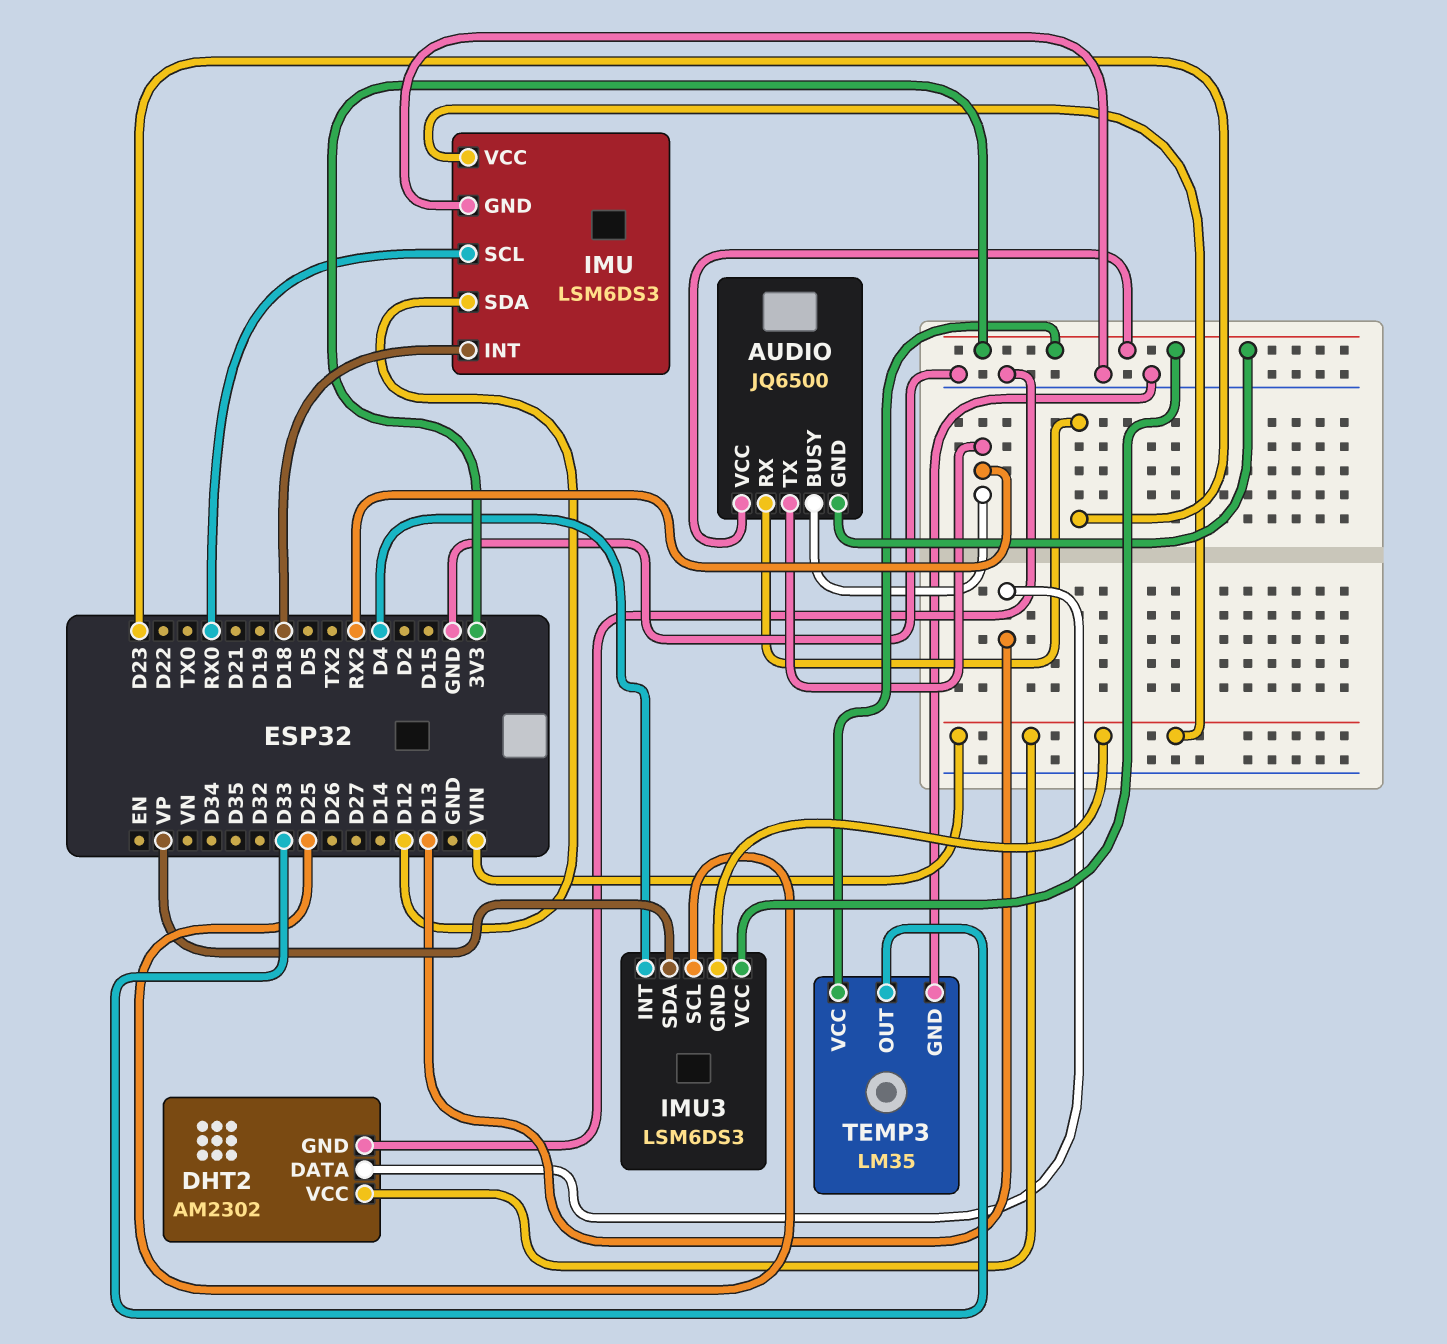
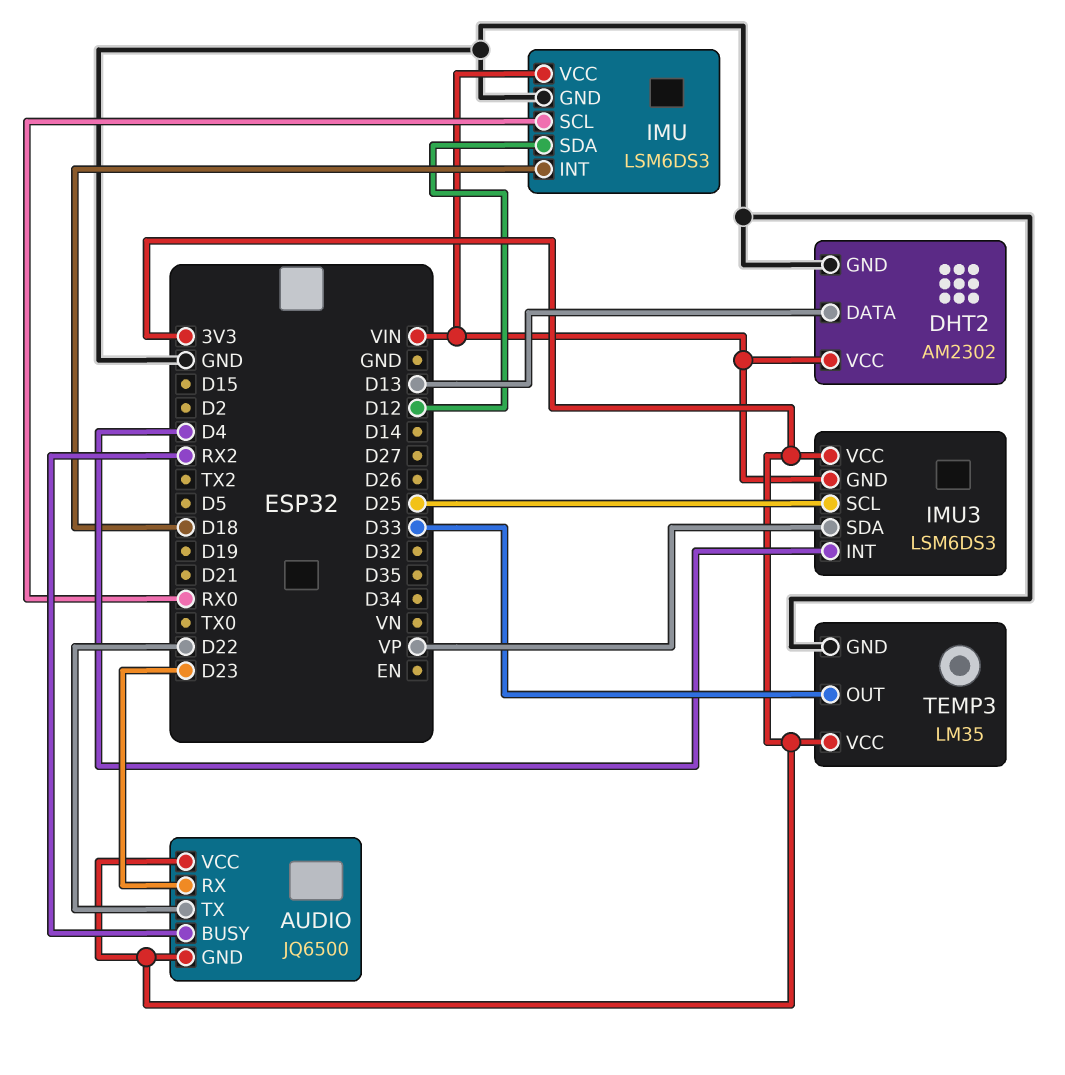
AUDIO pin TX: RX2 -> D22

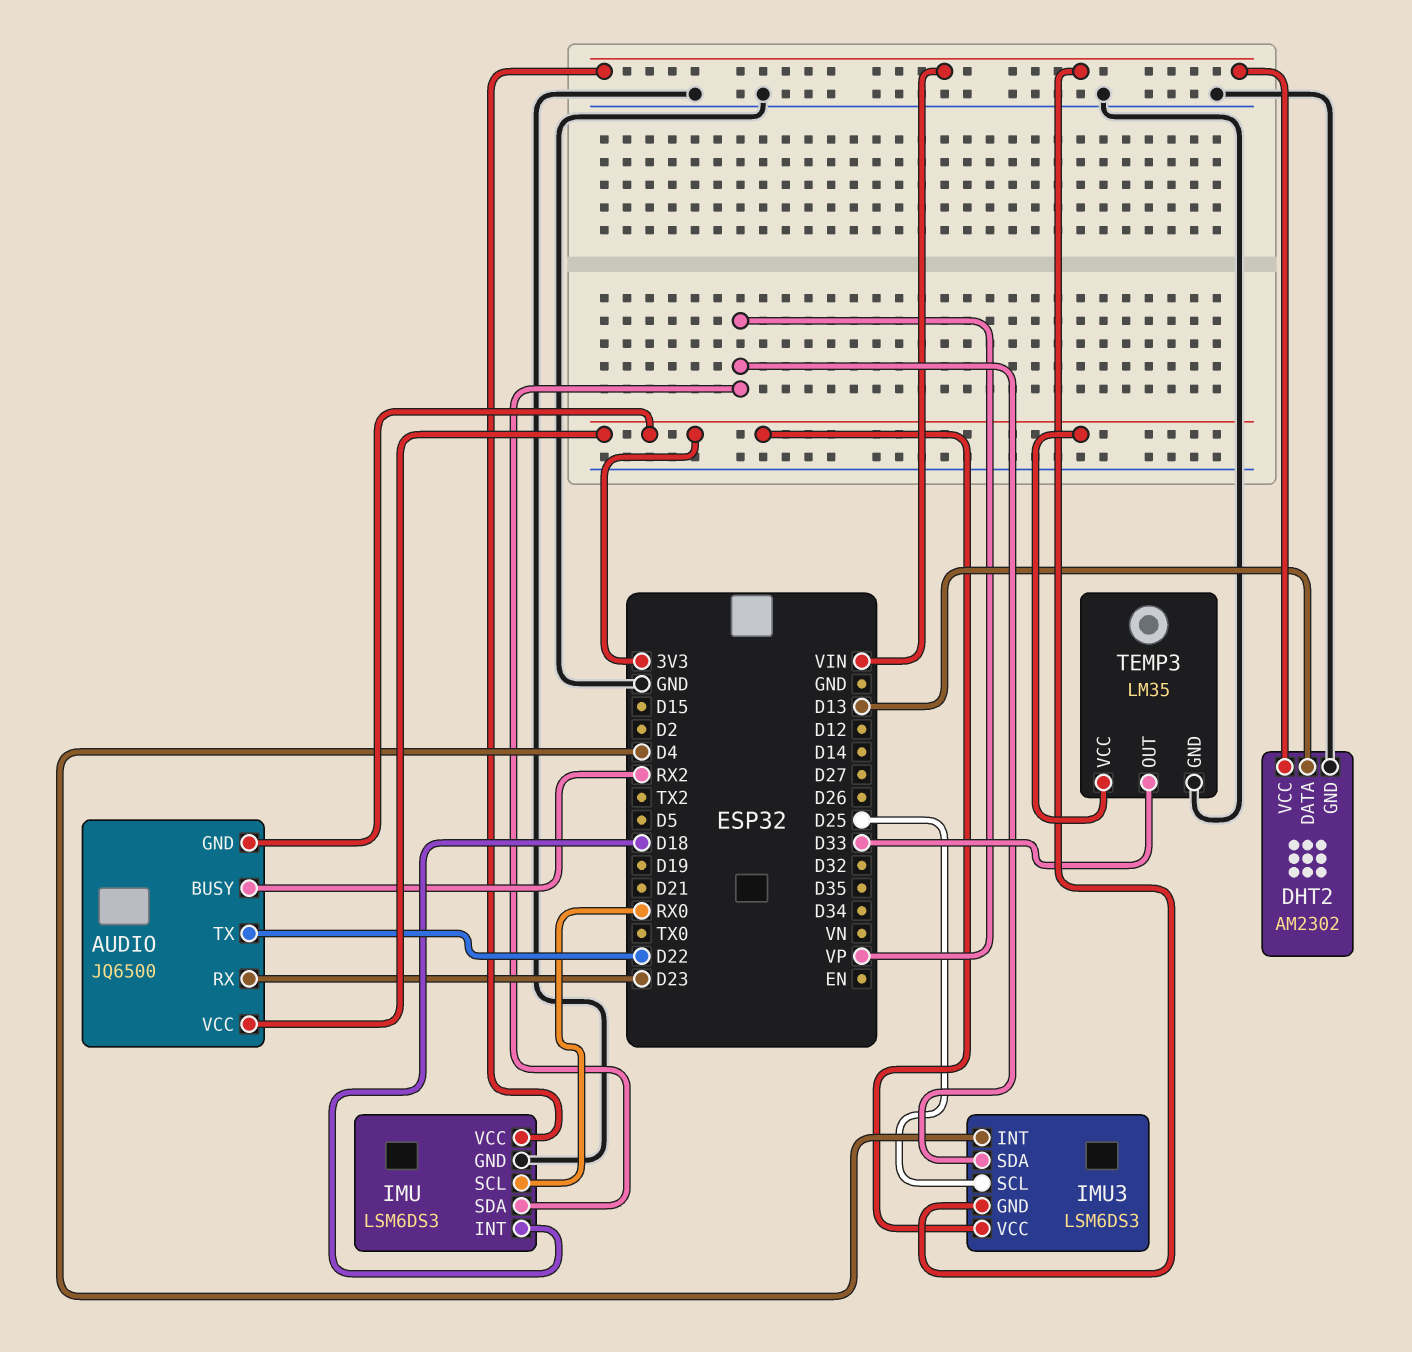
IMU pin SDA: D12 -> VP

